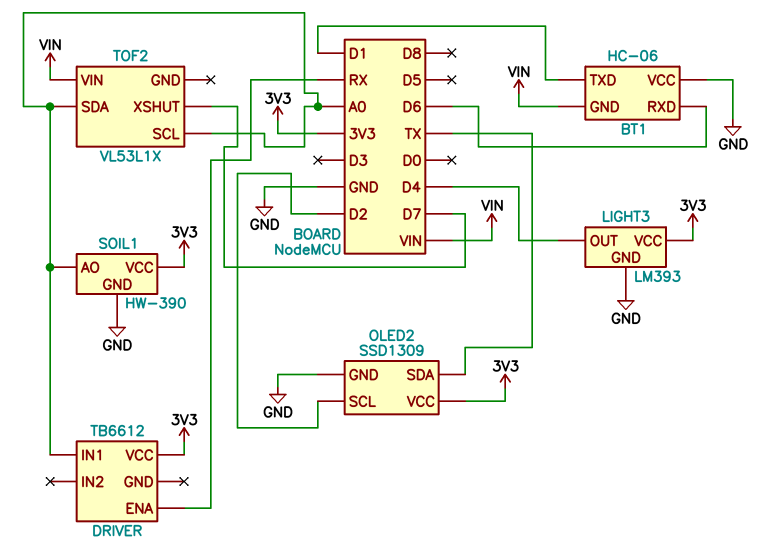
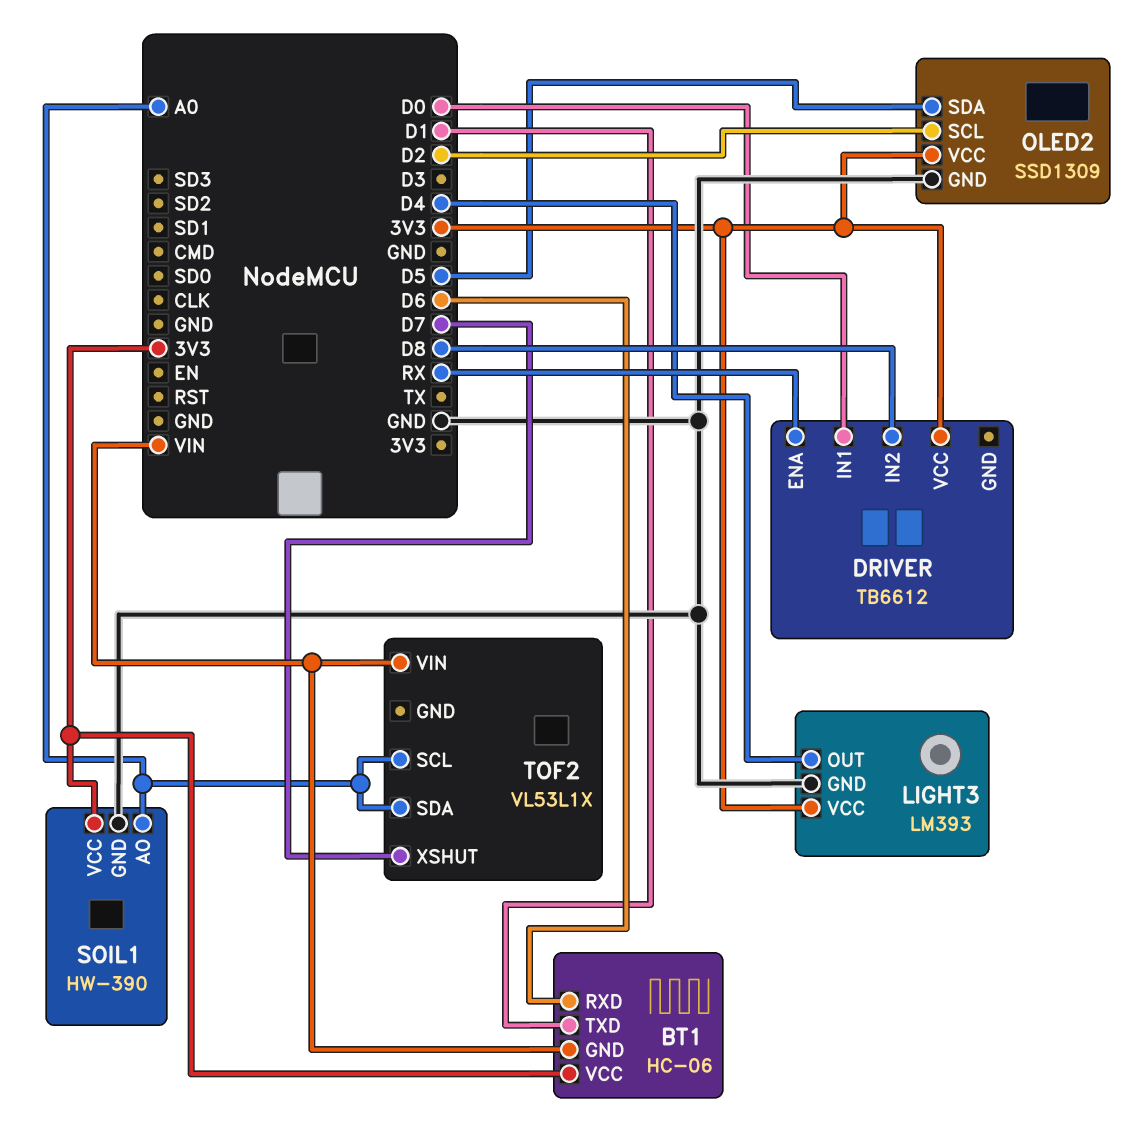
BT1 pin VCC: GND -> 3V3
DRIVER pin IN1: A0 -> D0
DRIVER pin IN2: none -> D8
OLED2 pin SDA: TX -> D5

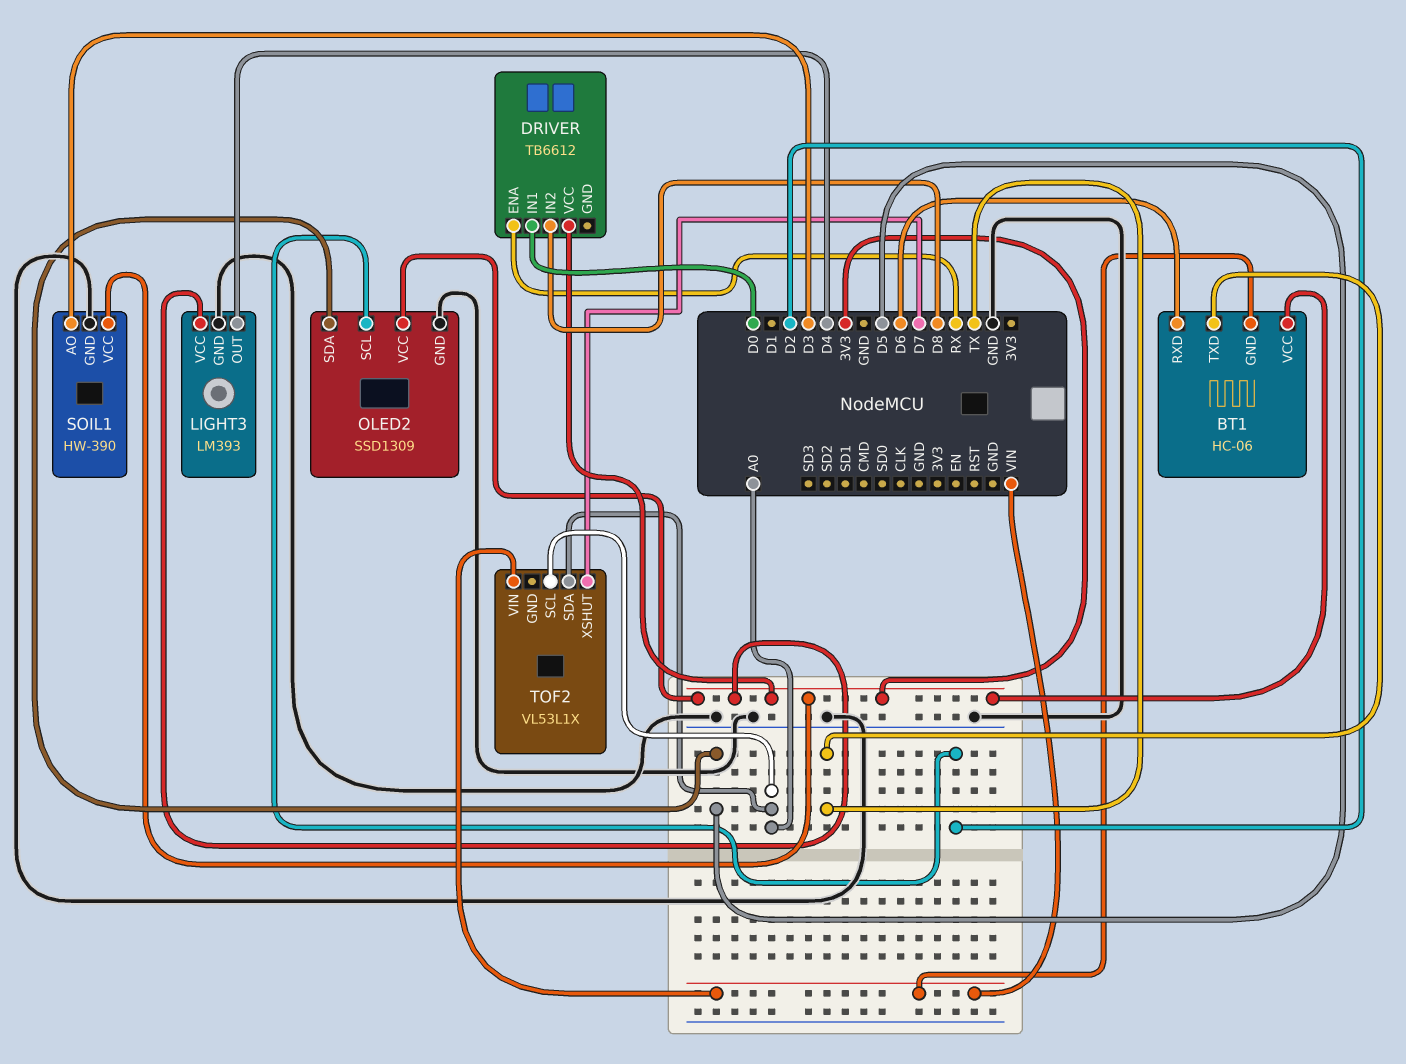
BT1 pin TXD: D1 -> TX
SOIL1 pin AO: A0 -> D3

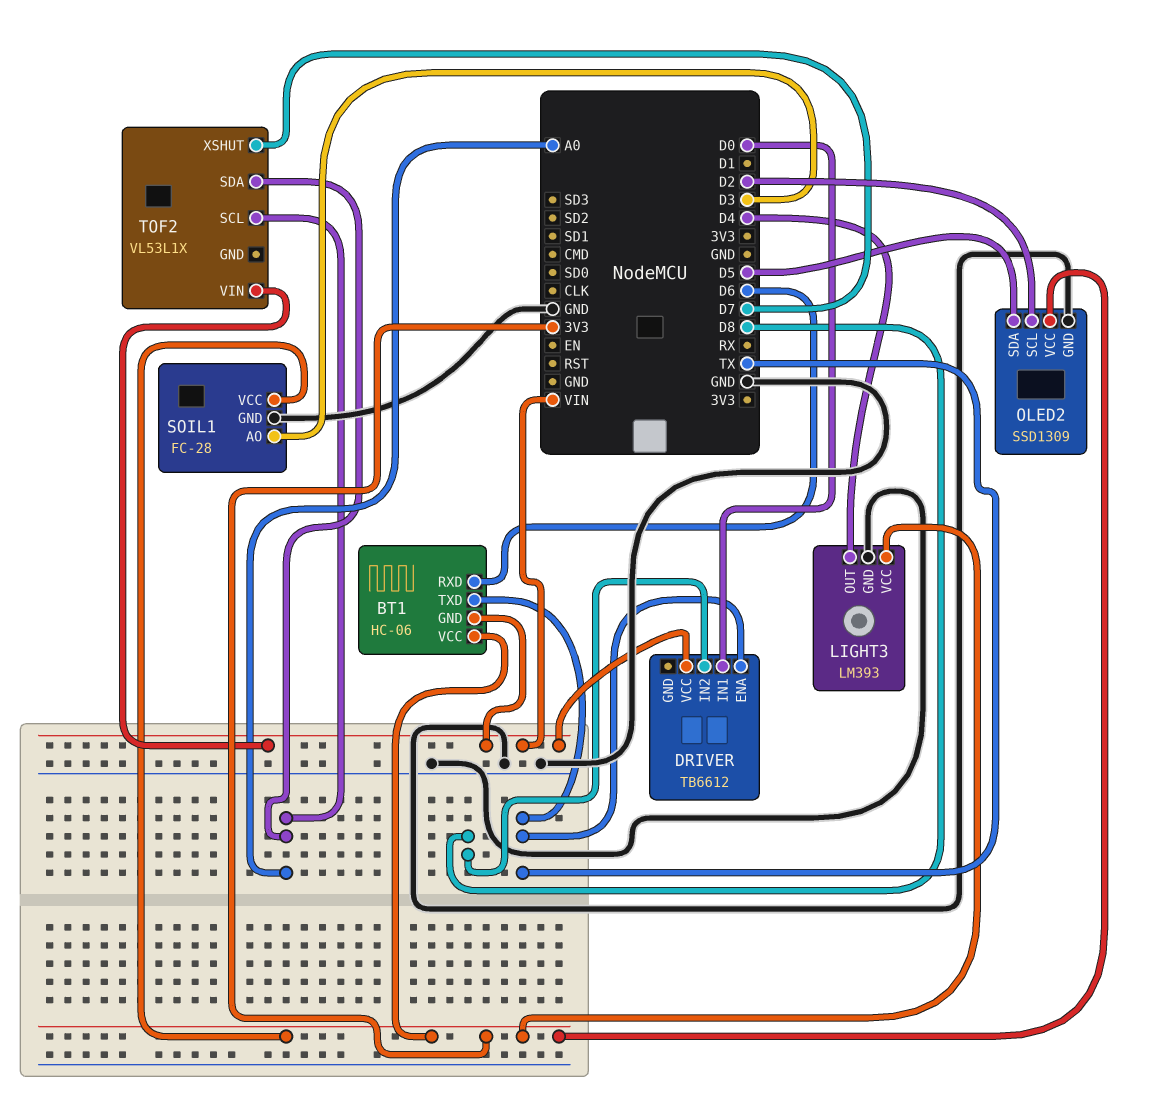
DRIVER pin ENA: RX -> TX
DRIVER pin VCC: 3V3 -> VIN
SOIL1: HW-390 -> FC-28

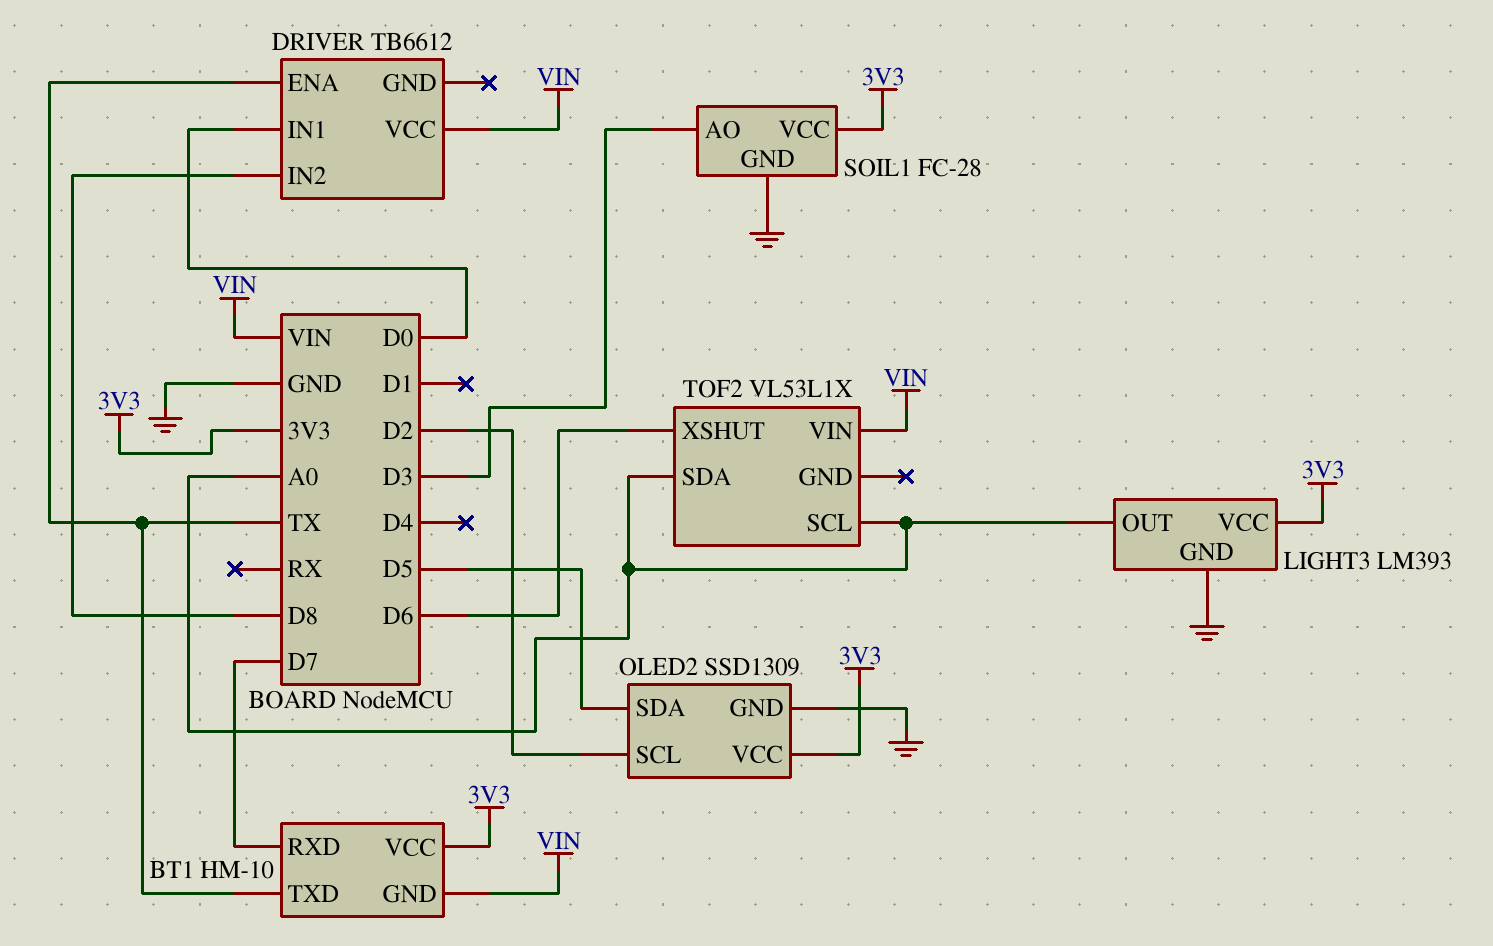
BT1: HC-06 -> HM-10
BT1 pin RXD: D6 -> D7
LIGHT3 pin OUT: D4 -> A0
TOF2 pin XSHUT: D7 -> D6

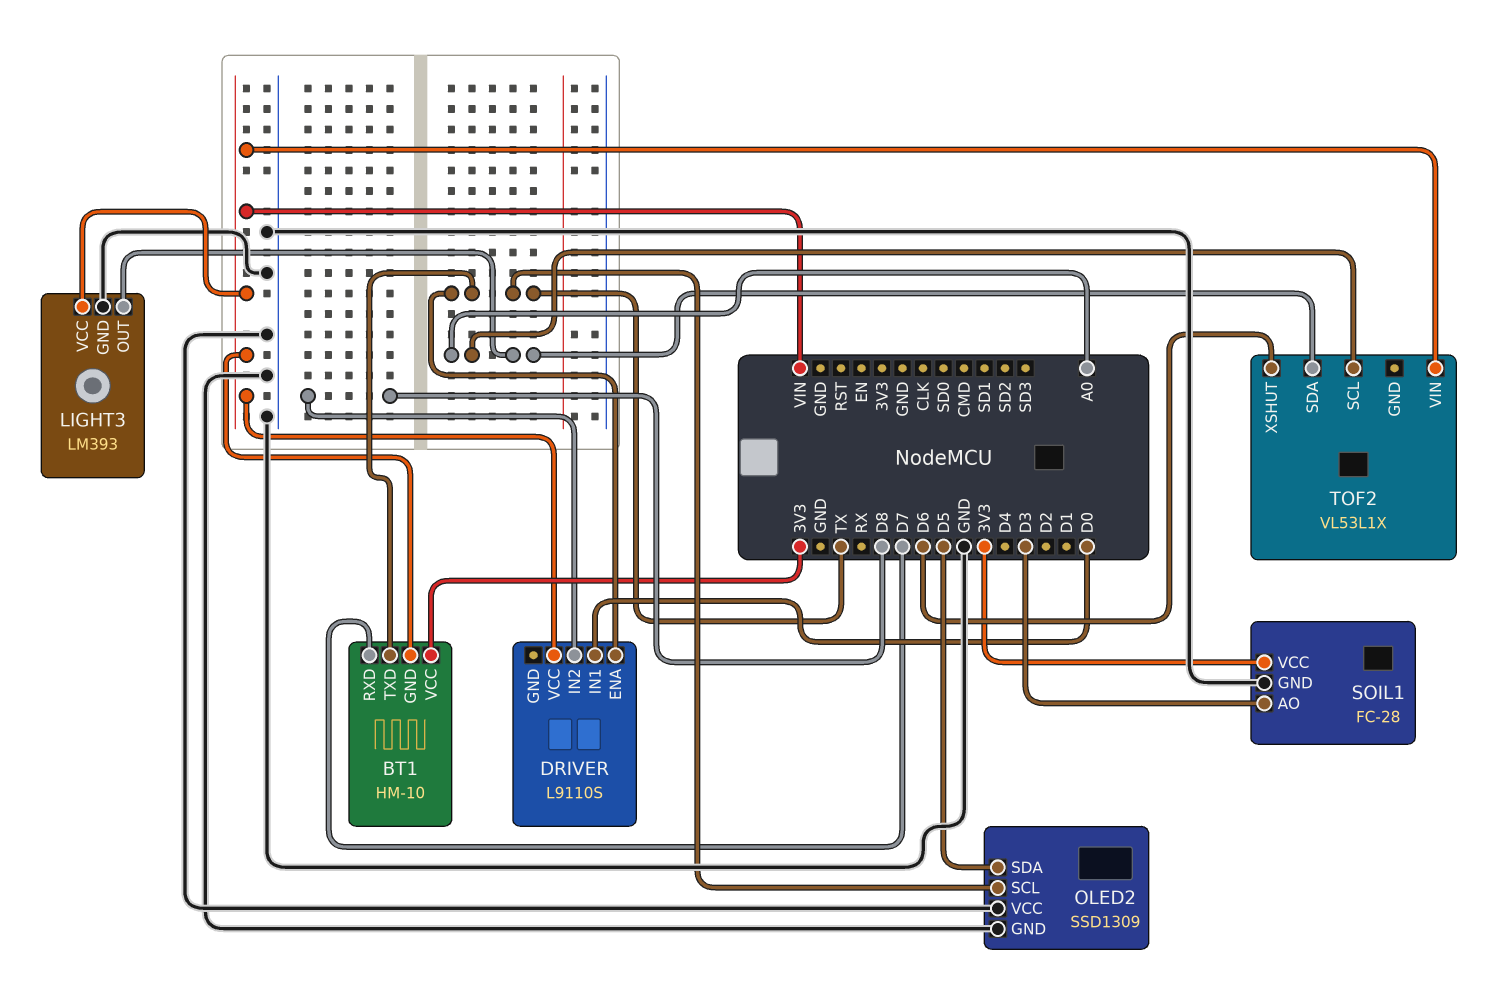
DRIVER: TB6612 -> L9110S
LIGHT3 pin VCC: 3V3 -> VIN
OLED2 pin SCL: D2 -> TX
OLED2 pin VCC: 3V3 -> GND

